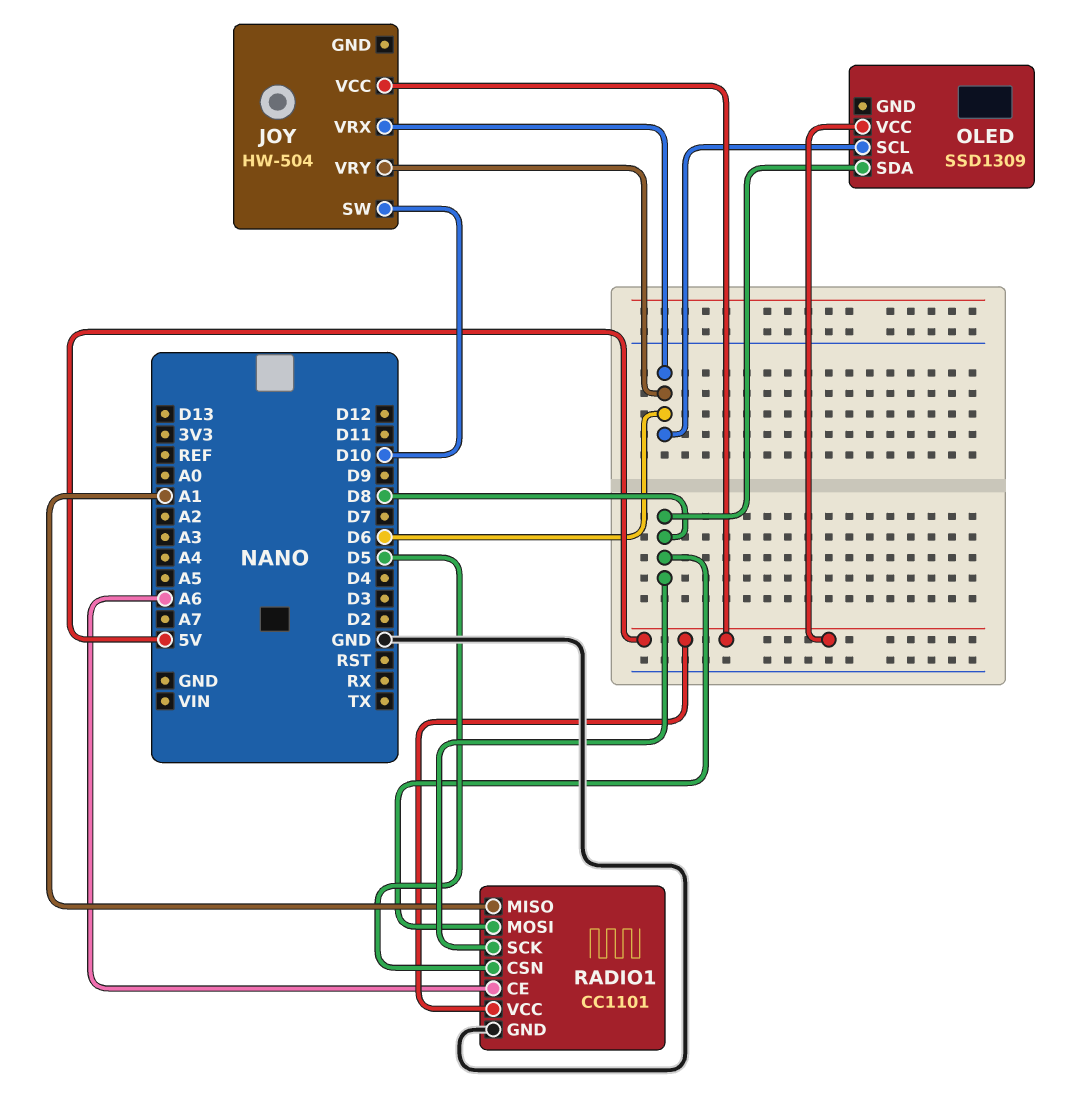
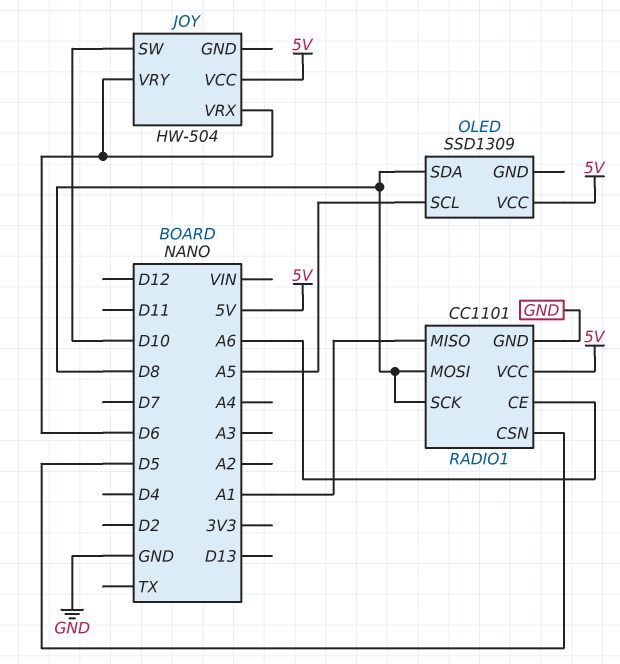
OLED pin SCL: D6 -> A5

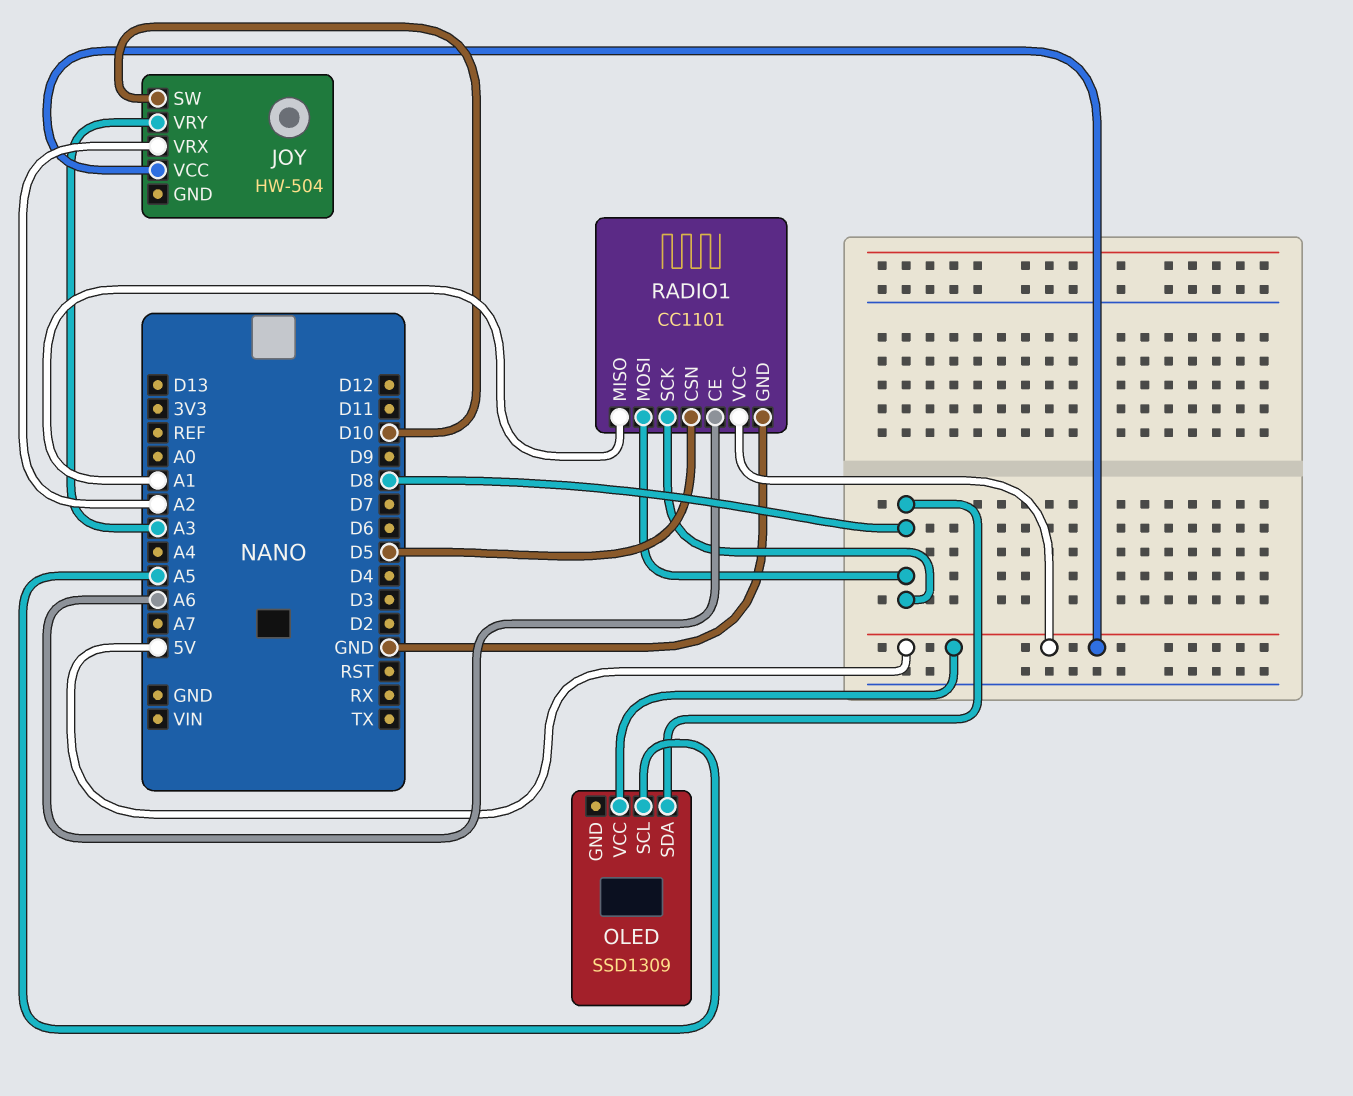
JOY pin VRX: D6 -> A2
JOY pin VRY: D6 -> A3

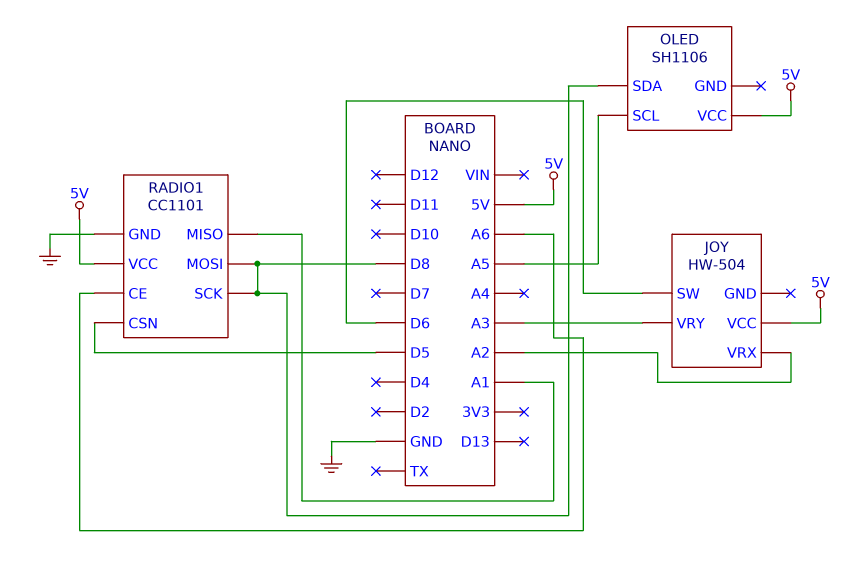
JOY pin SW: D10 -> D6
OLED: SSD1309 -> SH1106

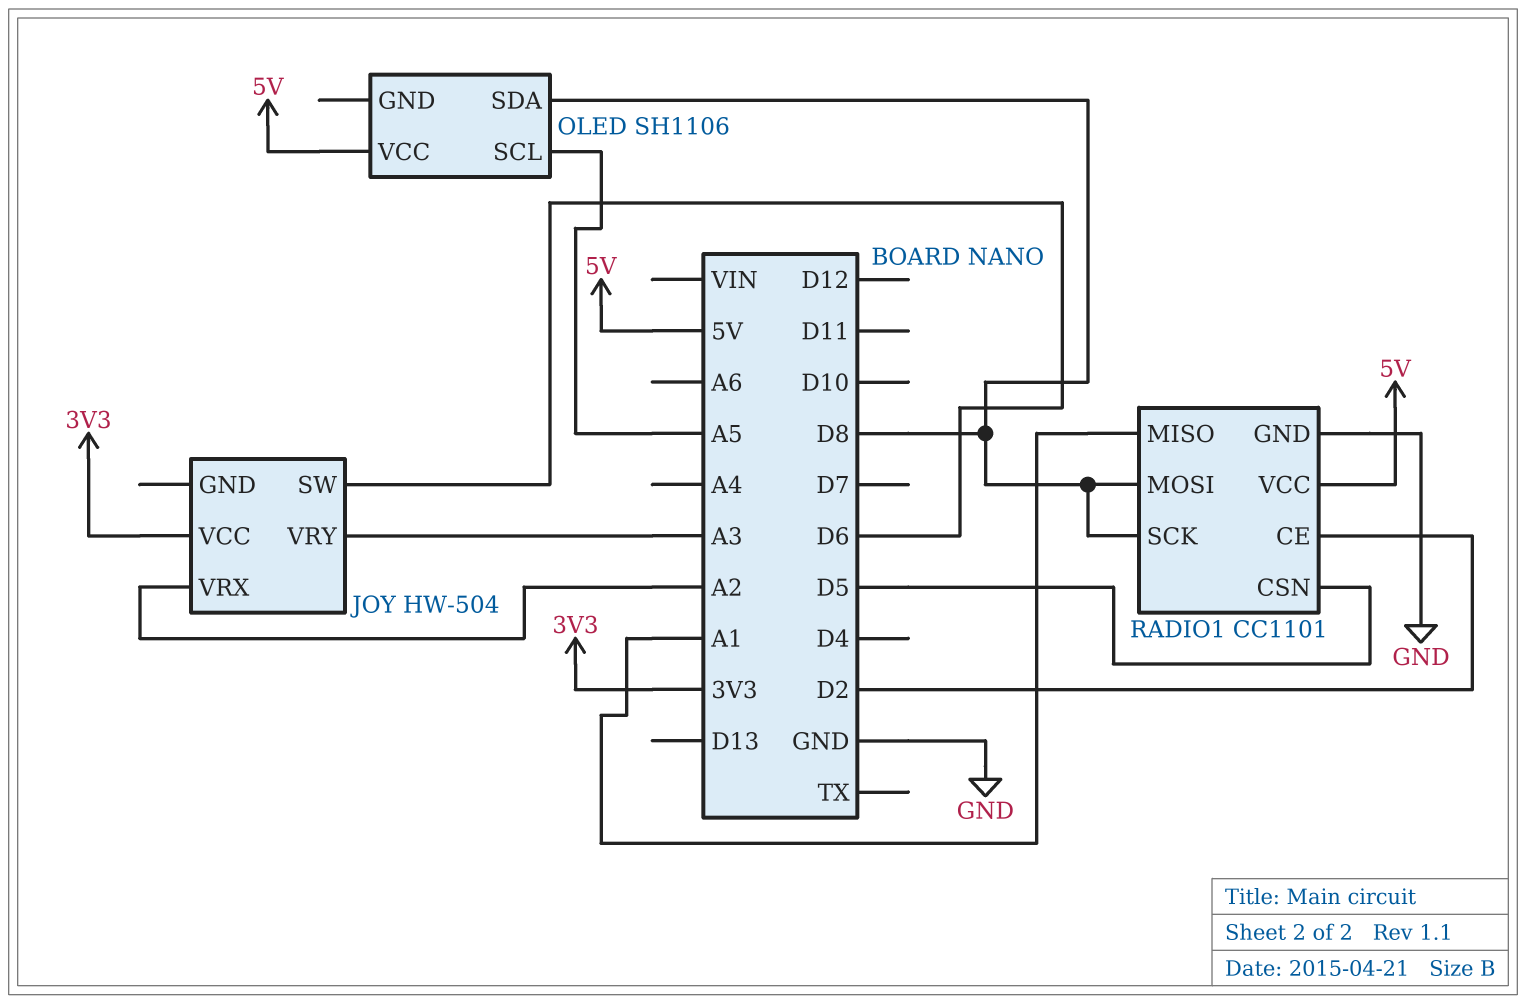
JOY pin VCC: 5V -> 3V3
RADIO1 pin CE: A6 -> D2

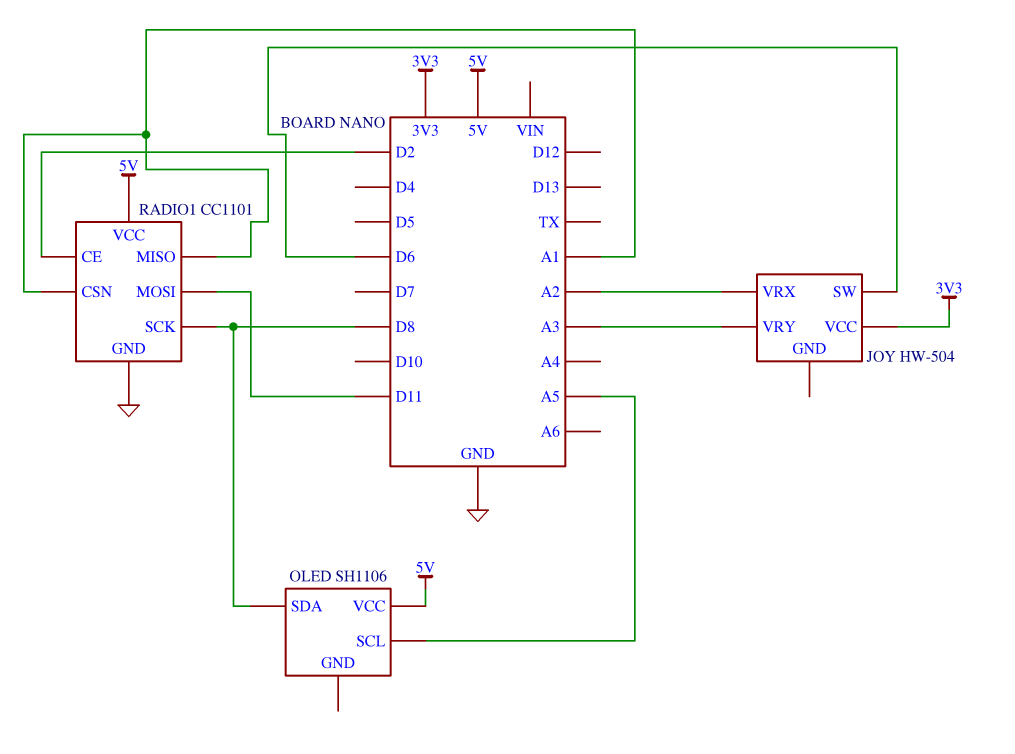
RADIO1 pin CSN: D5 -> A1
RADIO1 pin MOSI: D8 -> D11

